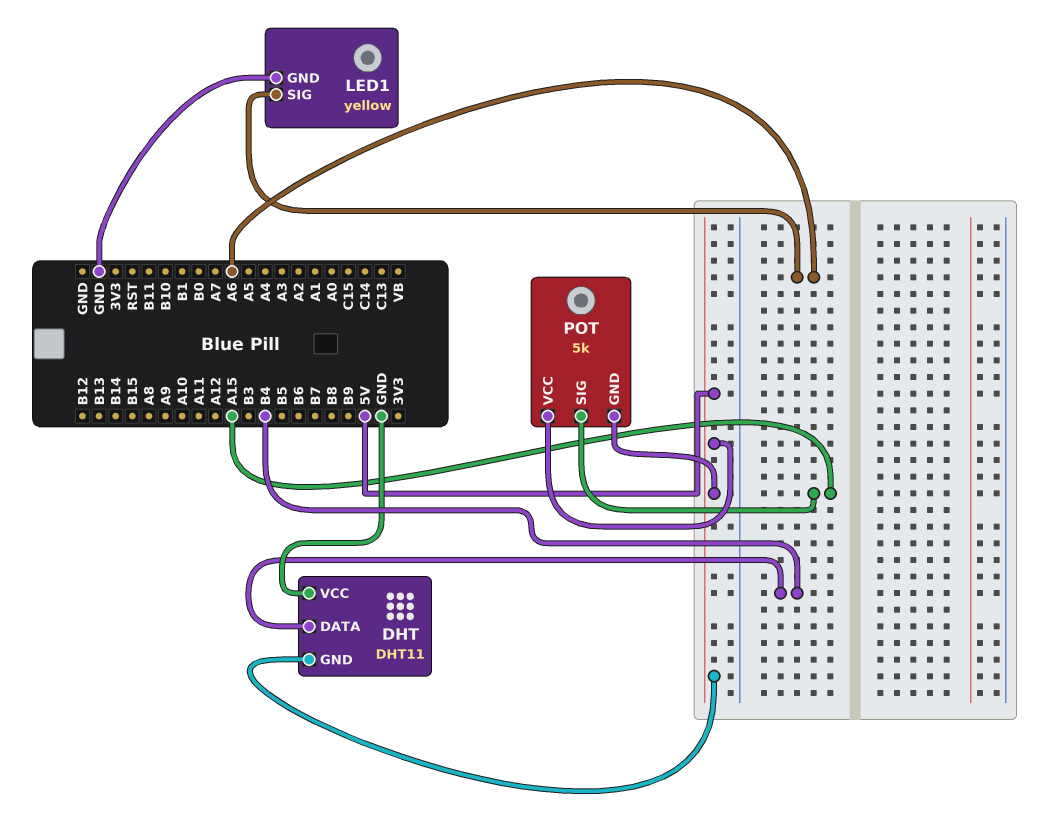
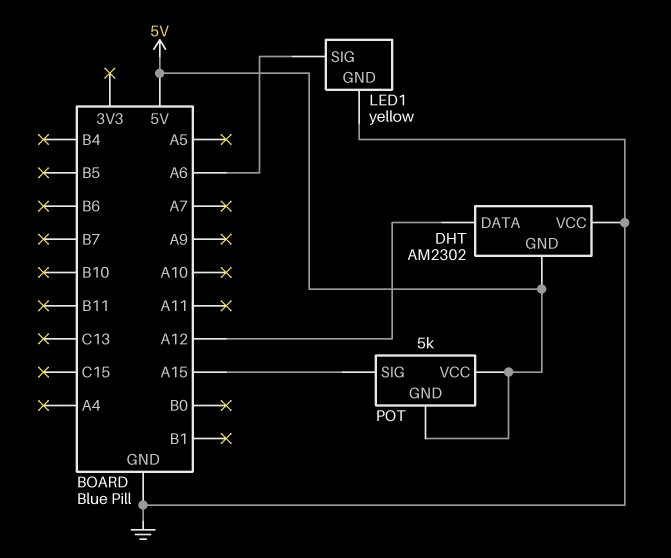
DHT: DHT11 -> AM2302
DHT pin DATA: B4 -> A12

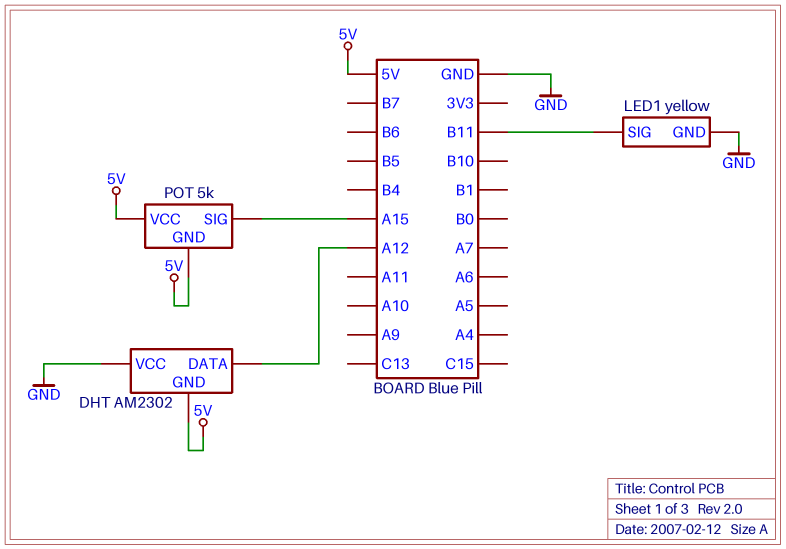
LED1 pin SIG: A6 -> B11

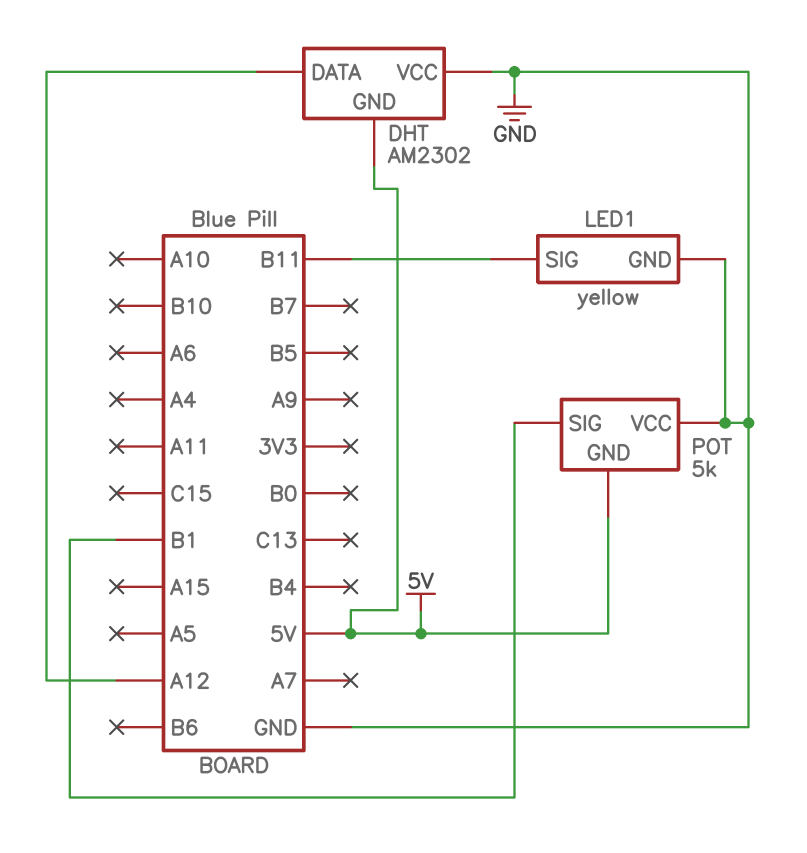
POT pin SIG: A15 -> B1
POT pin VCC: 5V -> GND

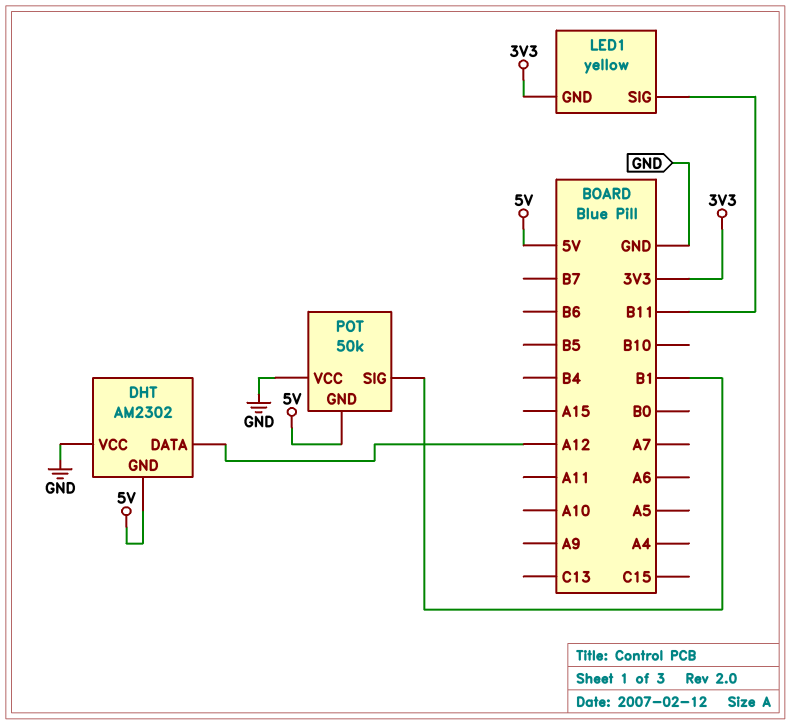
LED1 pin GND: GND -> 3V3
POT: 5k -> 50k

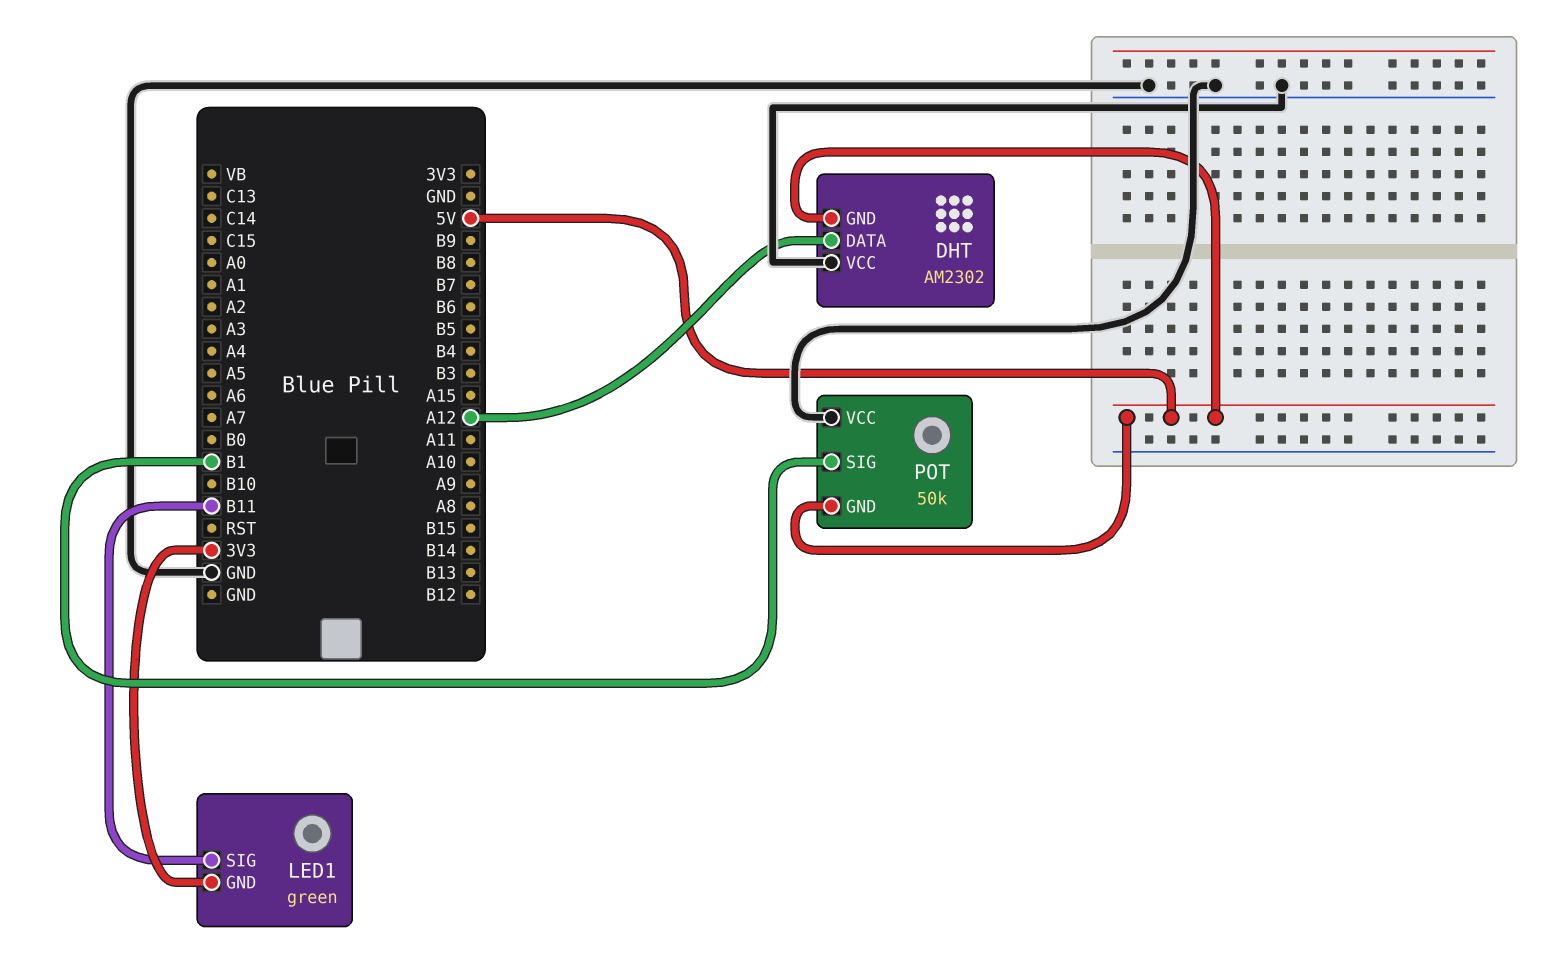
LED1: yellow -> green

